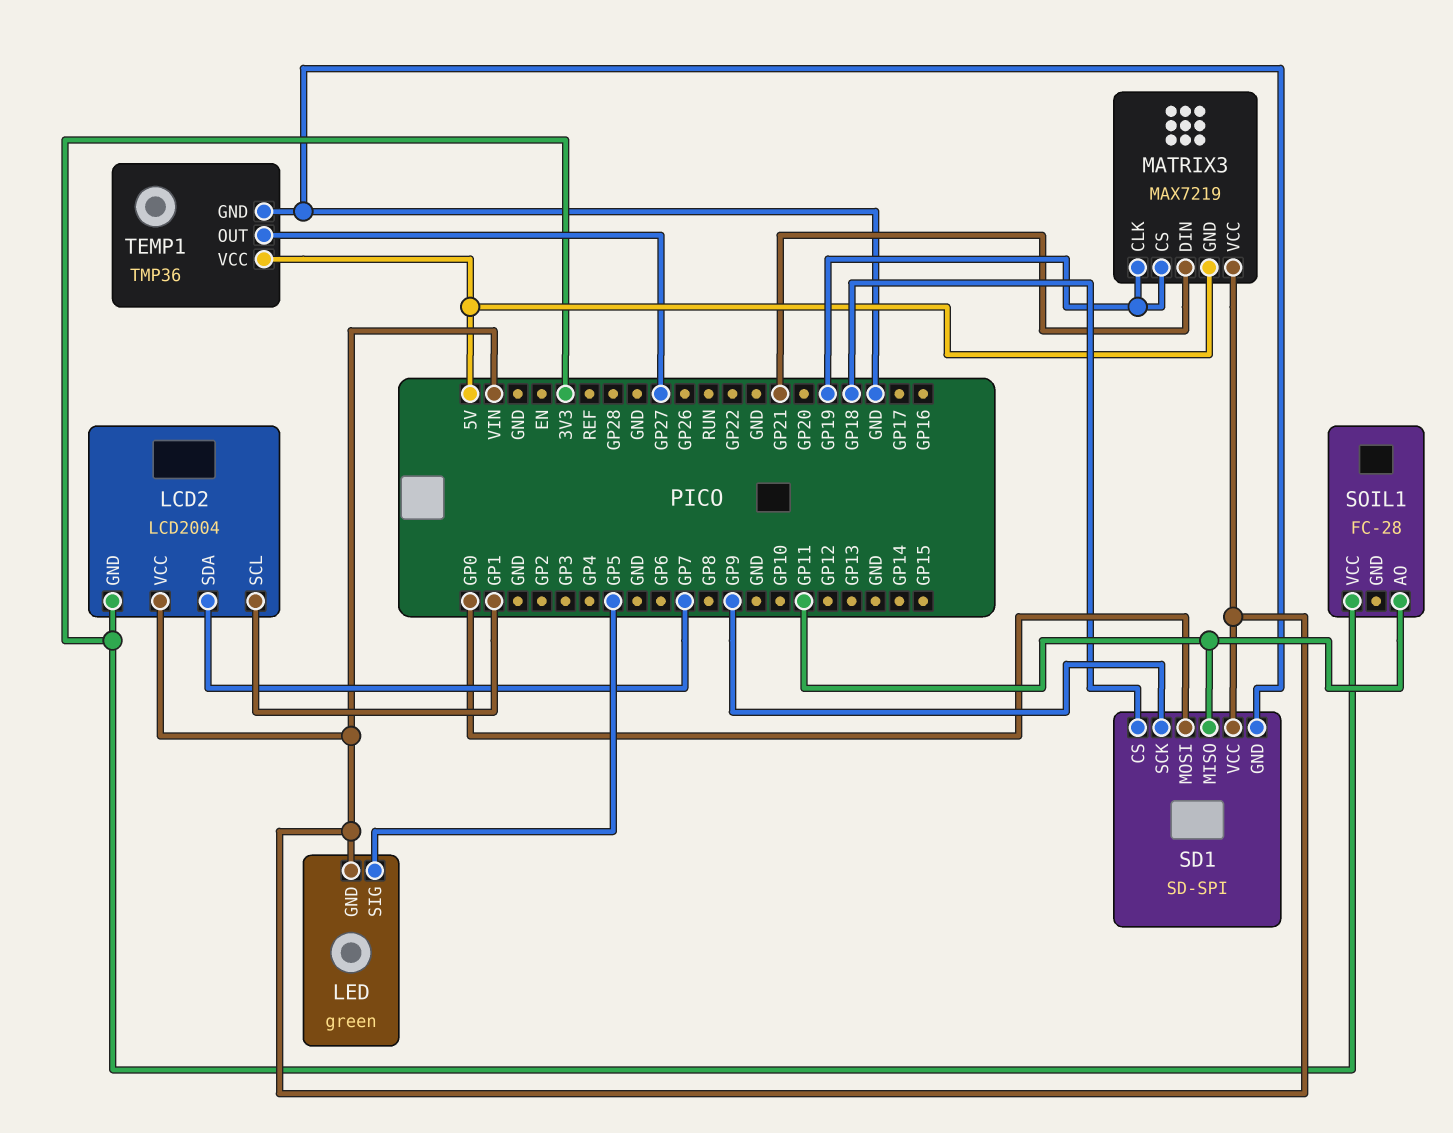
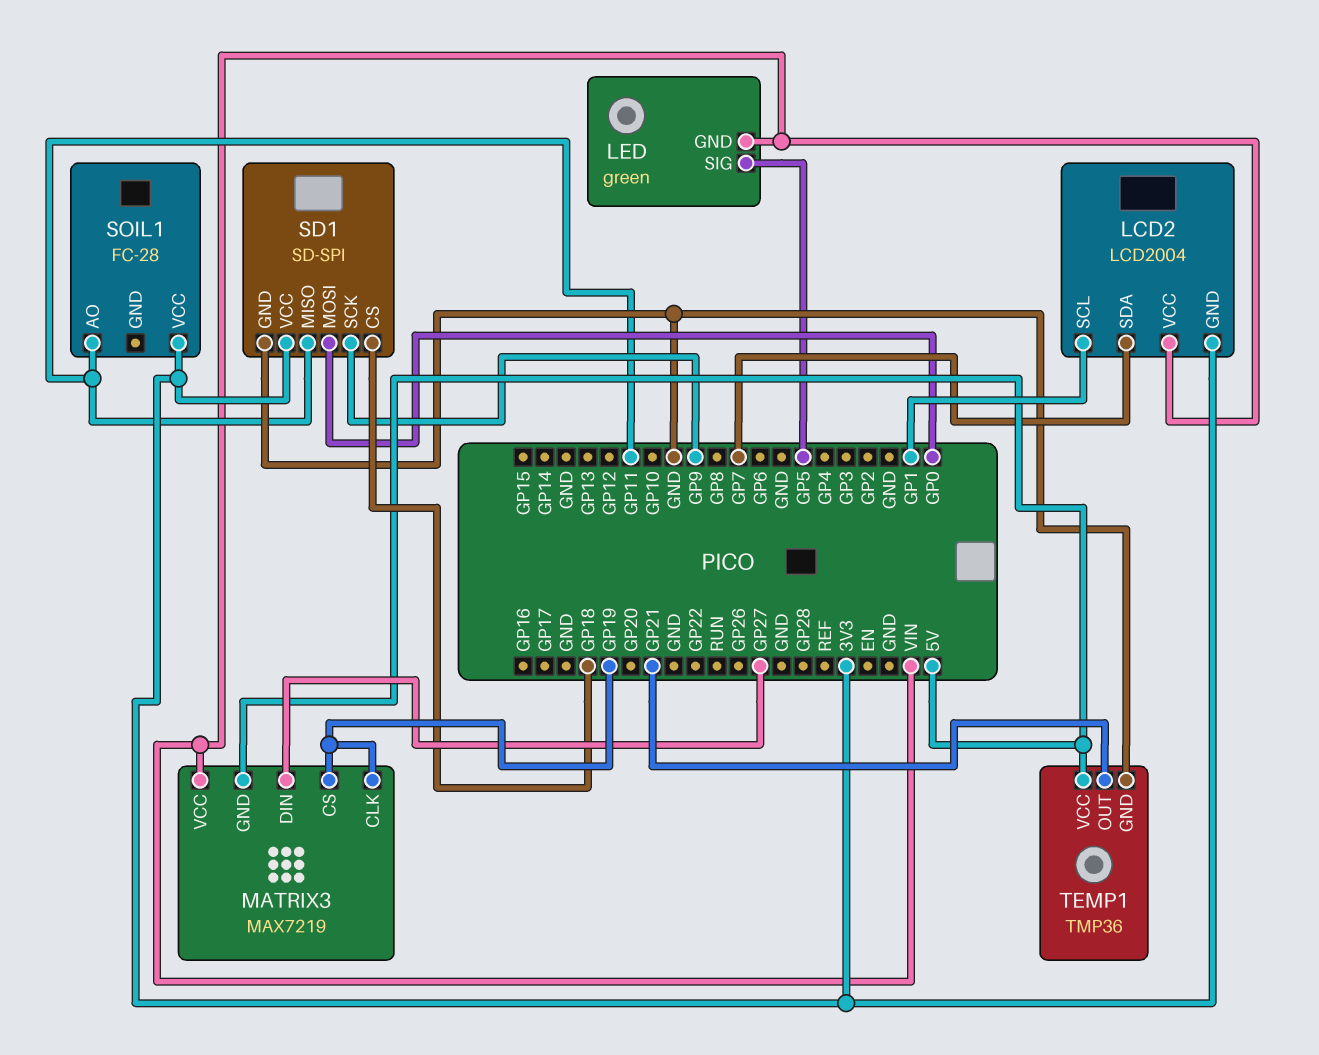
MATRIX3 pin DIN: GP21 -> GP27
SD1 pin VCC: VIN -> 3V3
TEMP1 pin OUT: GP27 -> GP21

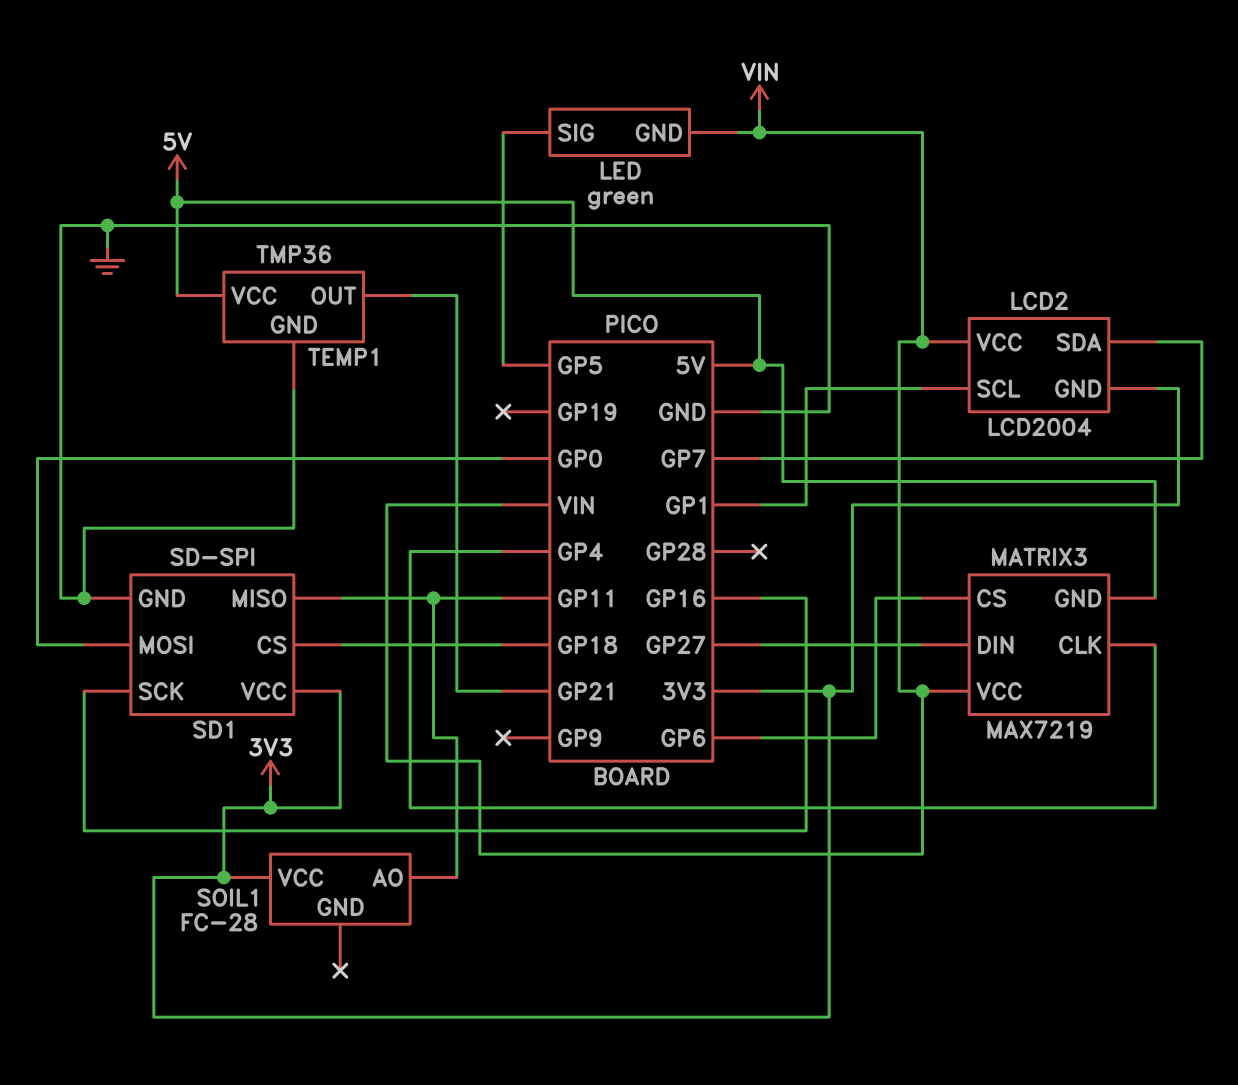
MATRIX3 pin CLK: GP19 -> GP4
MATRIX3 pin CS: GP19 -> GP6
SD1 pin SCK: GP9 -> GP16

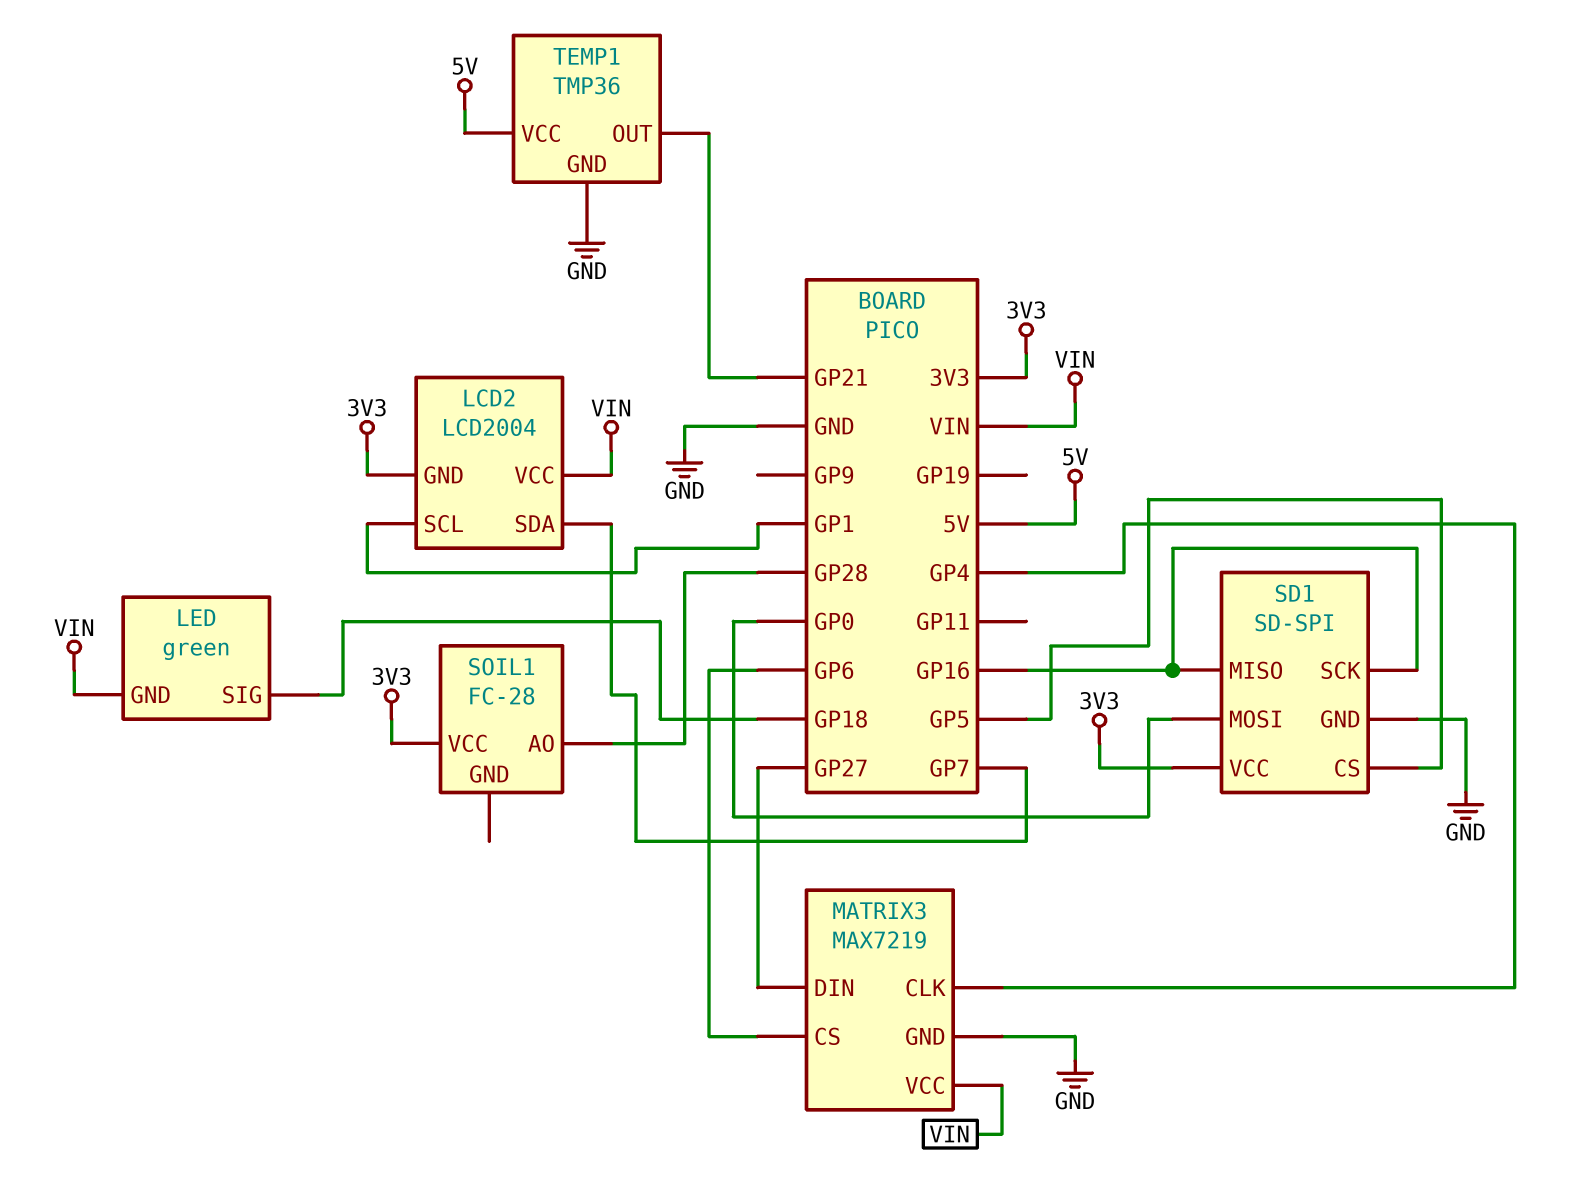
LED pin SIG: GP5 -> GP18
MATRIX3 pin GND: 5V -> GND
SD1 pin CS: GP18 -> GP5
SD1 pin MISO: GP11 -> GP16
SOIL1 pin AO: GP11 -> GP28

